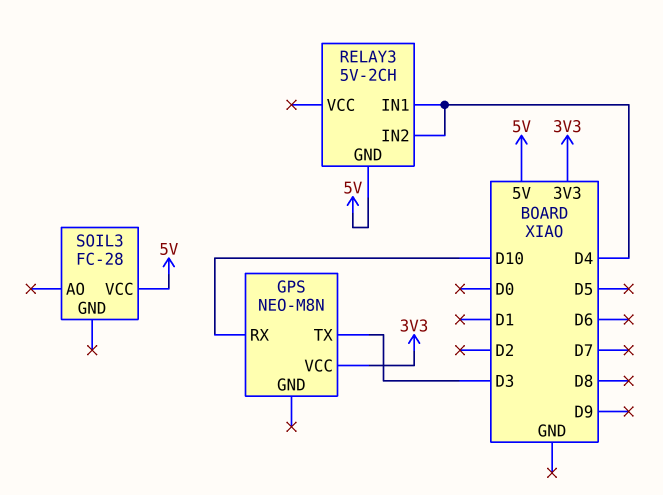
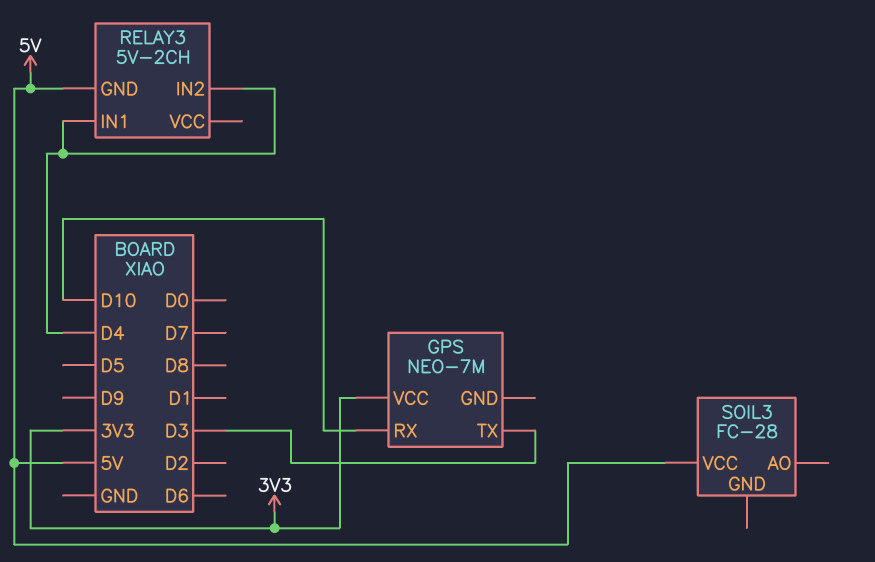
GPS: NEO-M8N -> NEO-7M

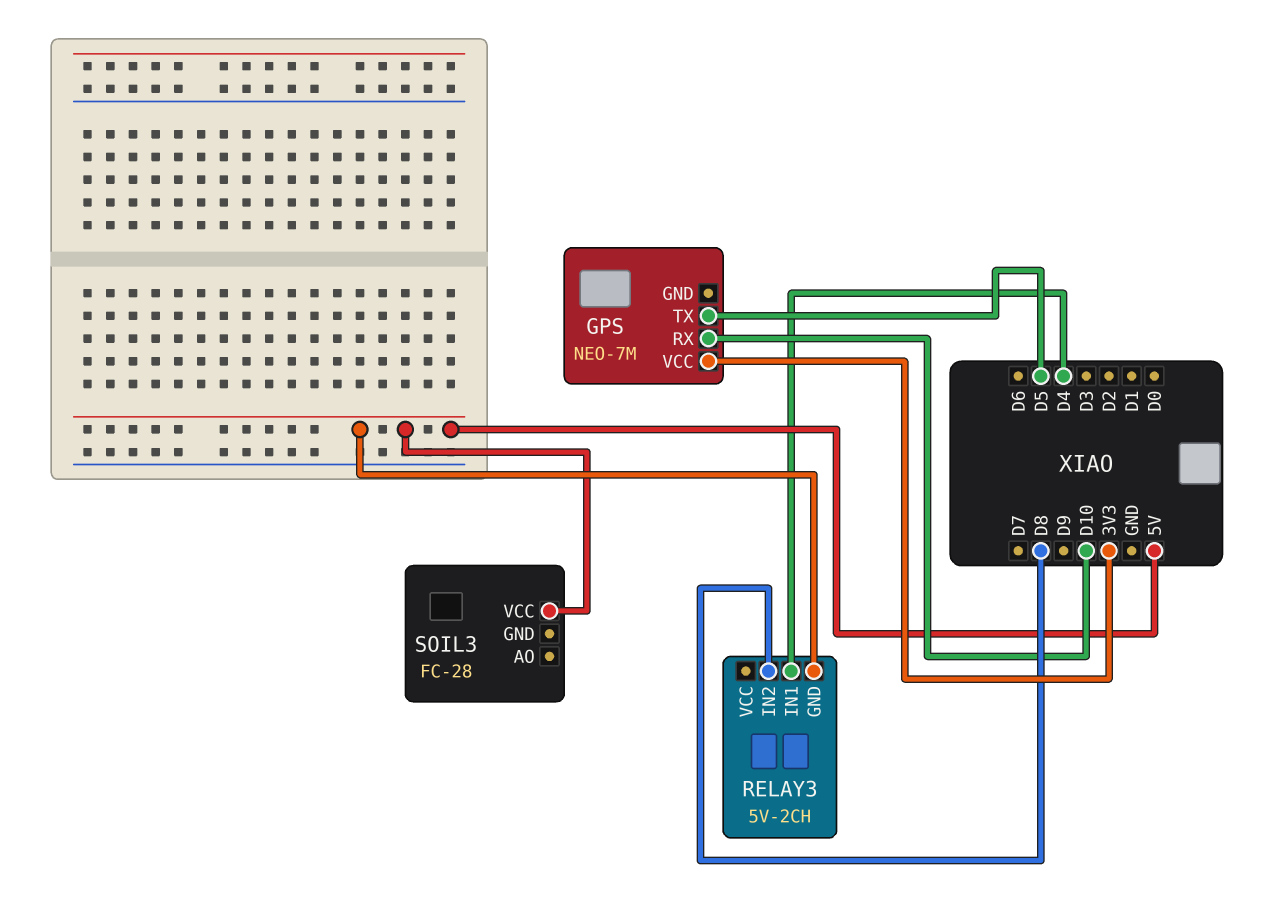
GPS pin TX: D3 -> D5
RELAY3 pin IN2: D4 -> D8

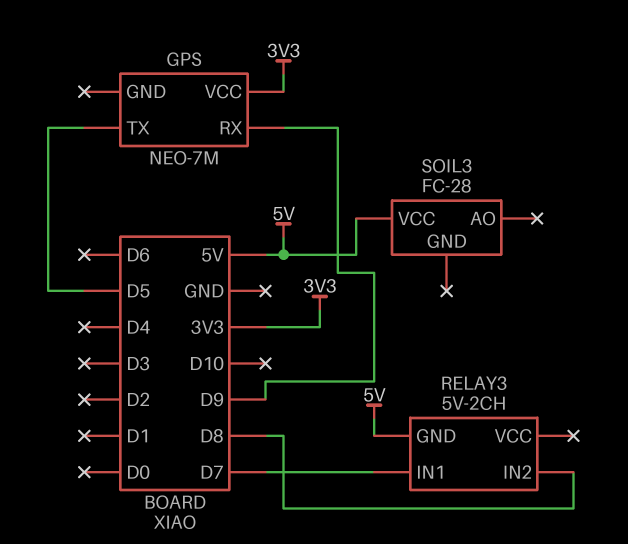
GPS pin RX: D10 -> D9
RELAY3 pin IN1: D4 -> D7

